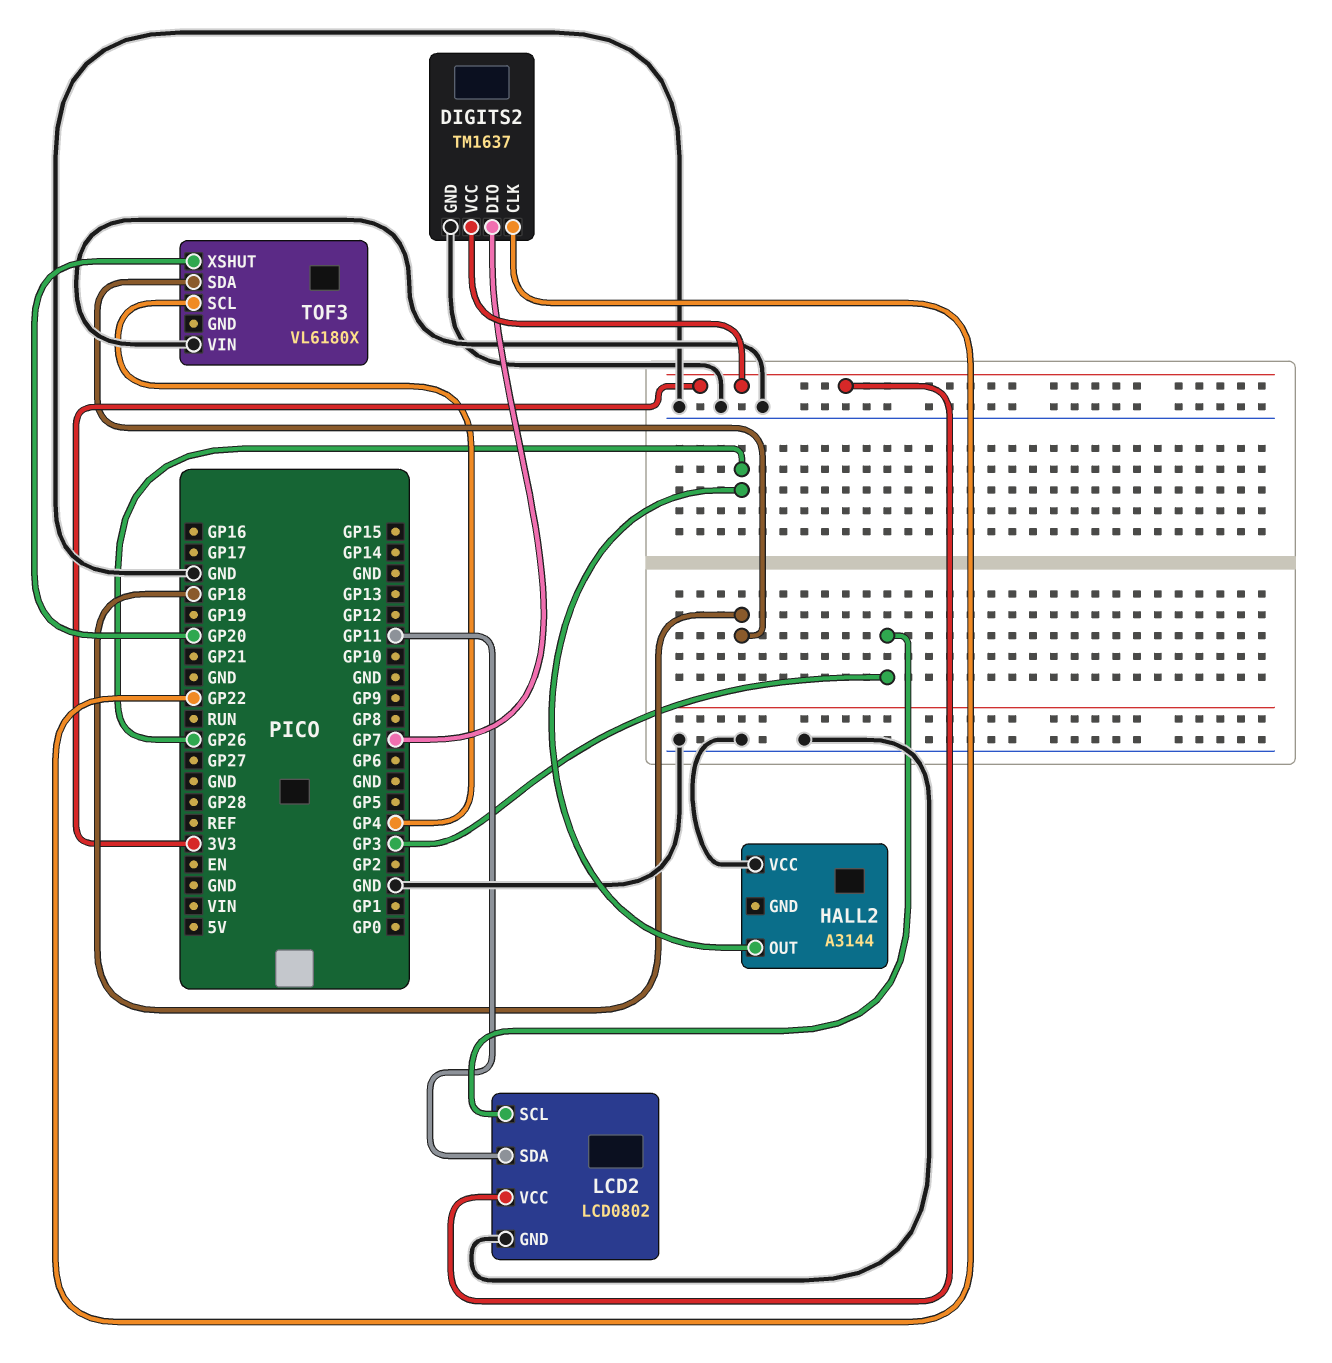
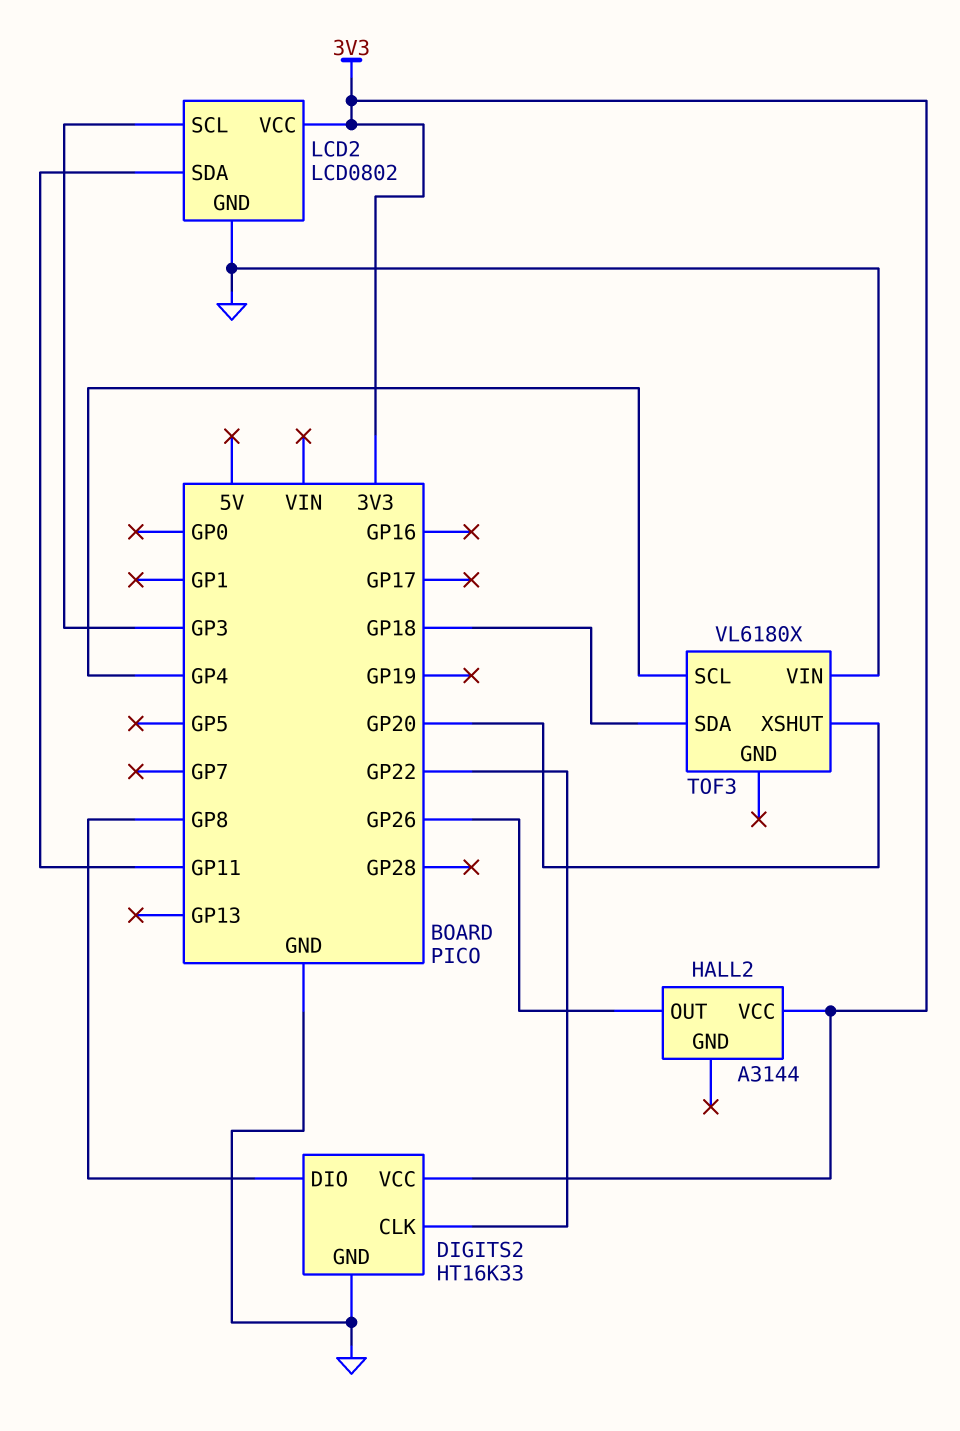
DIGITS2: TM1637 -> HT16K33
DIGITS2 pin DIO: GP7 -> GP8
HALL2 pin VCC: GND -> 3V3

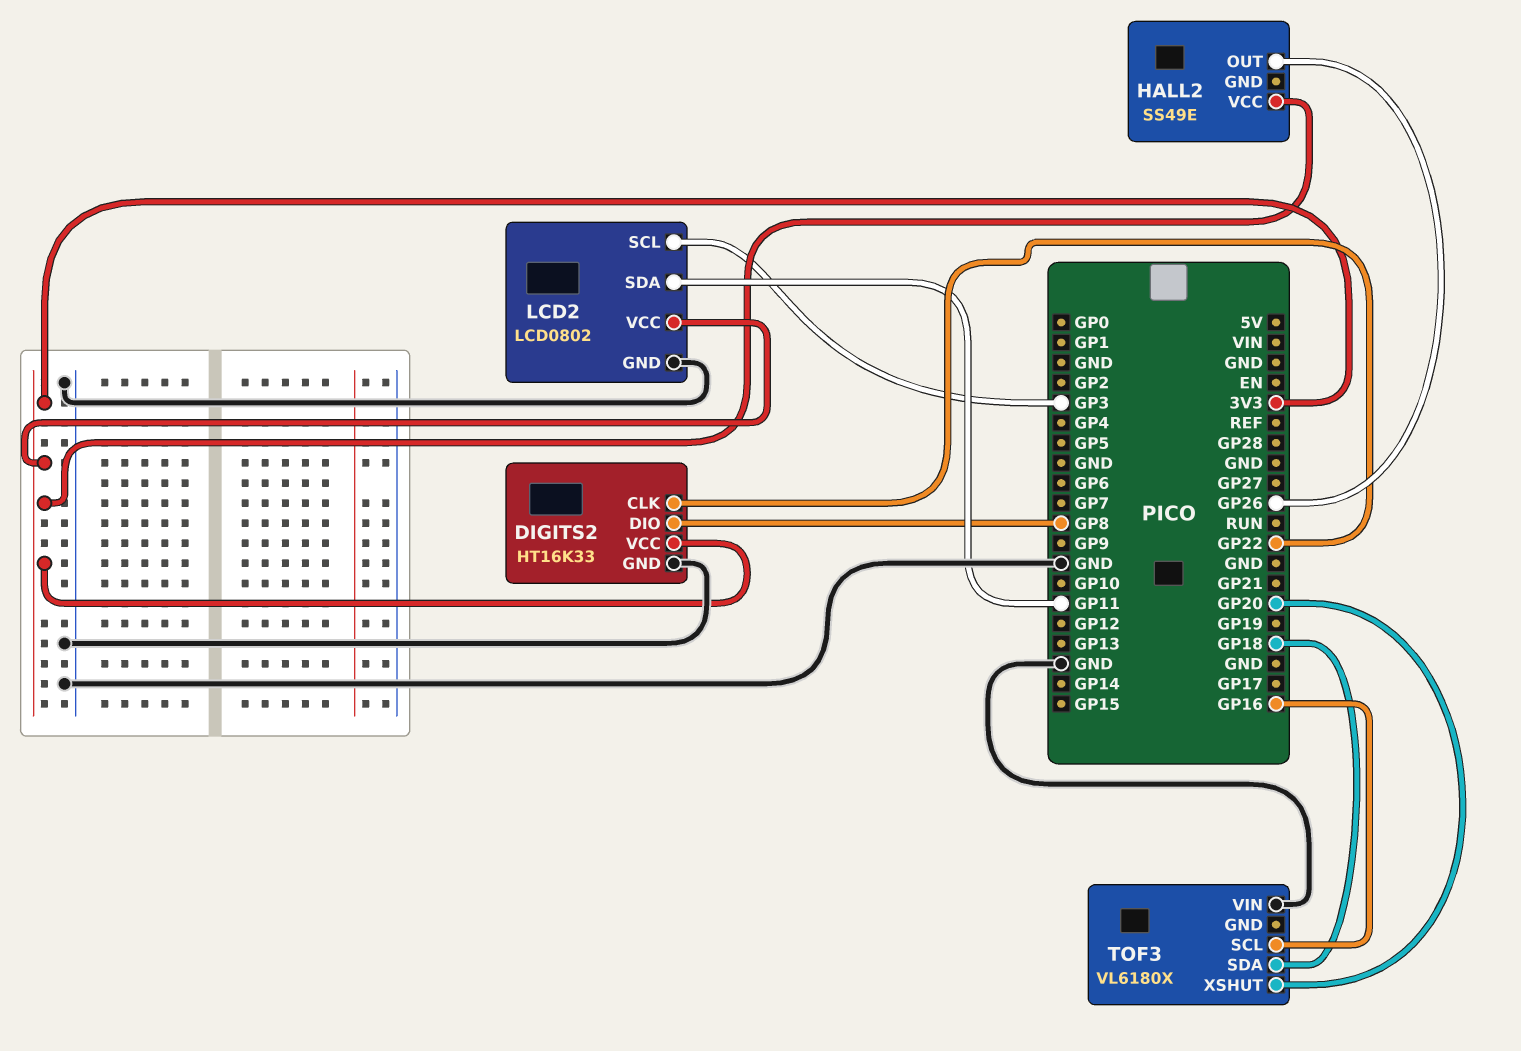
HALL2: A3144 -> SS49E
TOF3 pin SCL: GP4 -> GP16

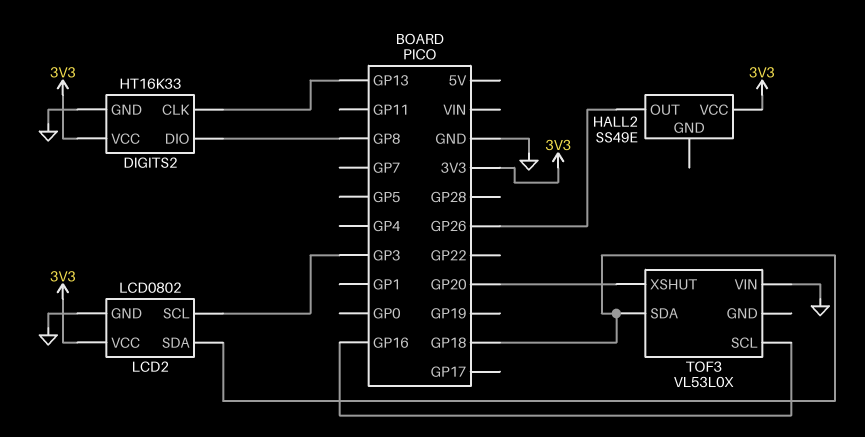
DIGITS2 pin CLK: GP22 -> GP13
LCD2 pin SDA: GP11 -> GP18
TOF3: VL6180X -> VL53L0X

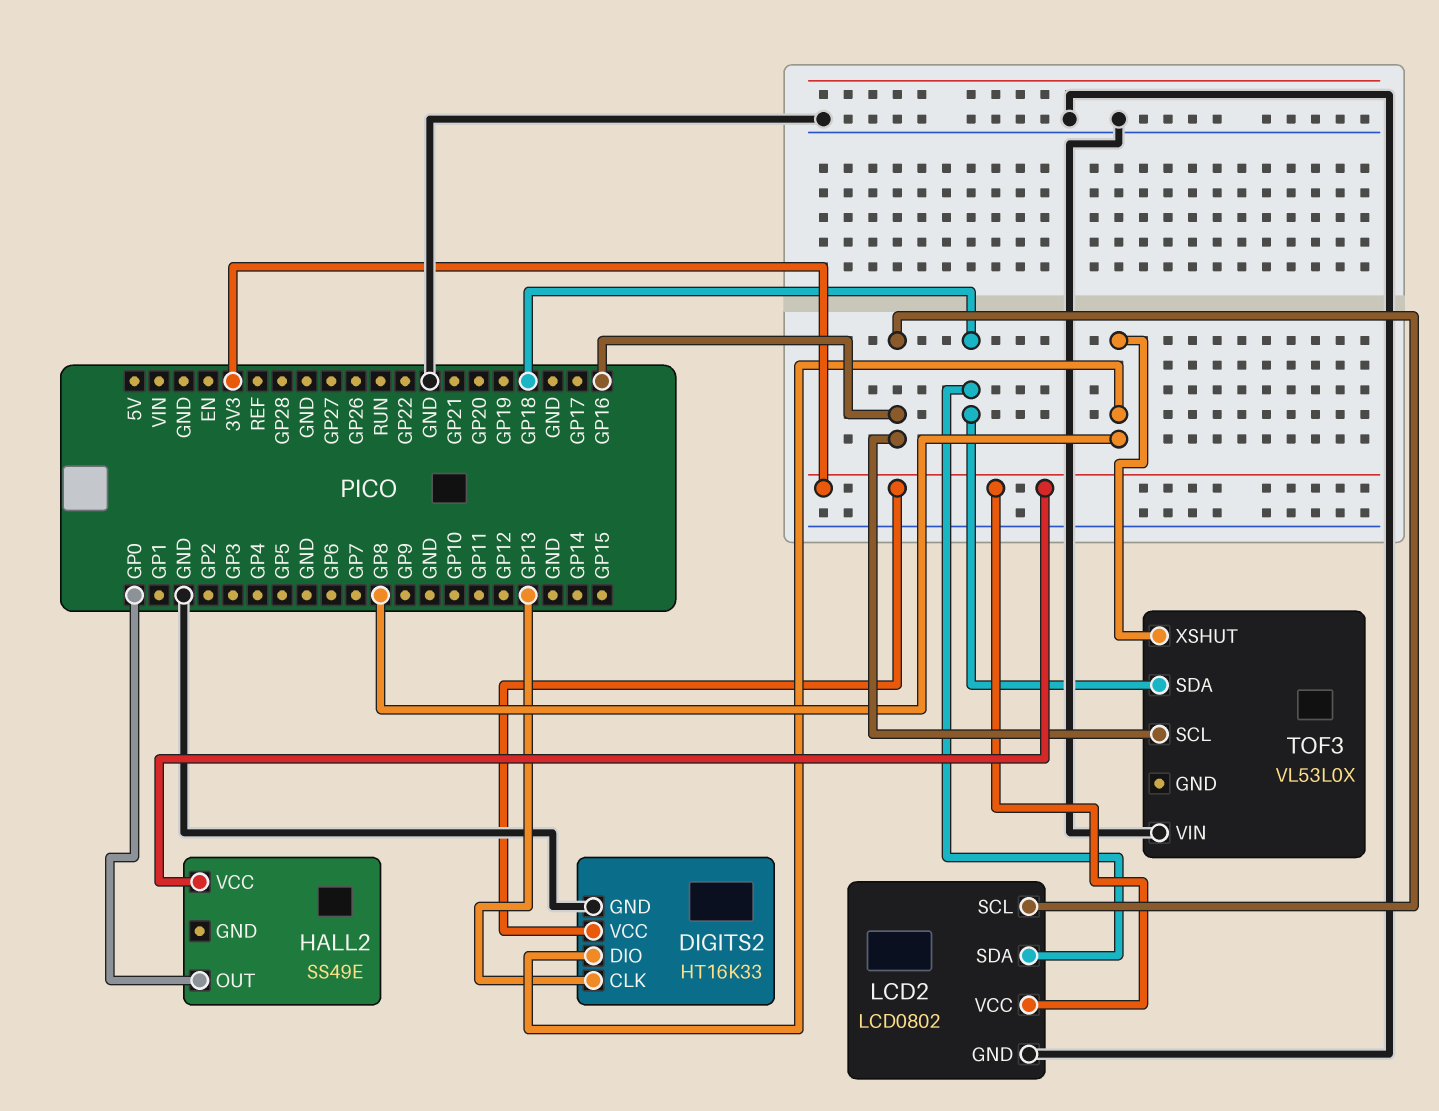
HALL2 pin OUT: GP26 -> GP0
LCD2 pin SCL: GP3 -> GP16
TOF3 pin XSHUT: GP20 -> GP8

